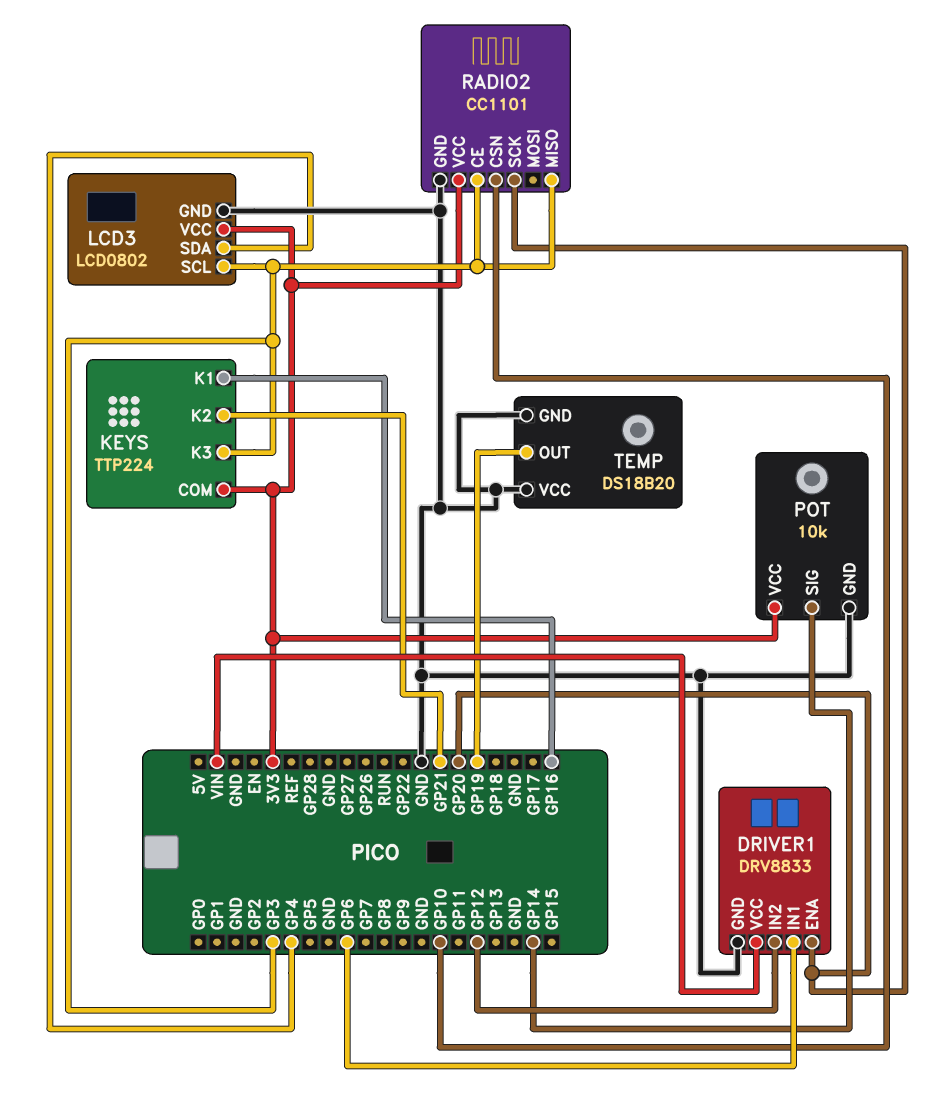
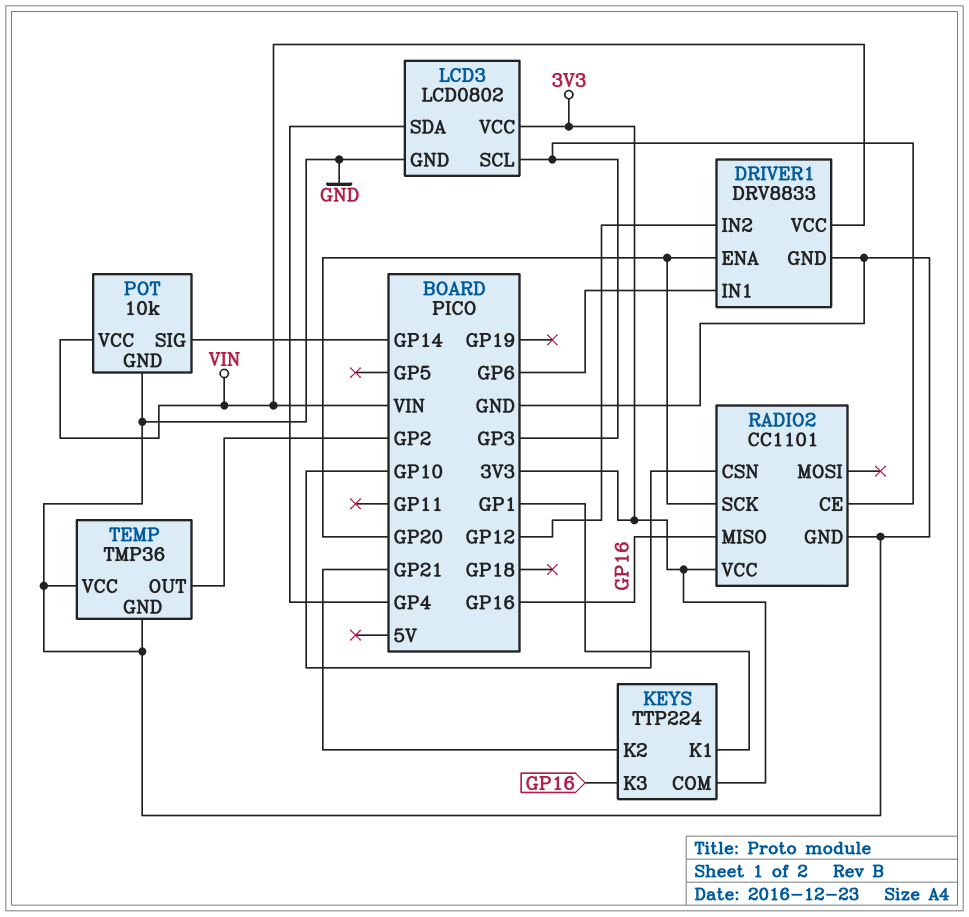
KEYS pin K1: GP16 -> GP1
KEYS pin K3: GP3 -> GP16
POT pin VCC: 3V3 -> VIN
RADIO2 pin MISO: GP3 -> GP16
TEMP: DS18B20 -> TMP36
TEMP pin OUT: GP19 -> GP2

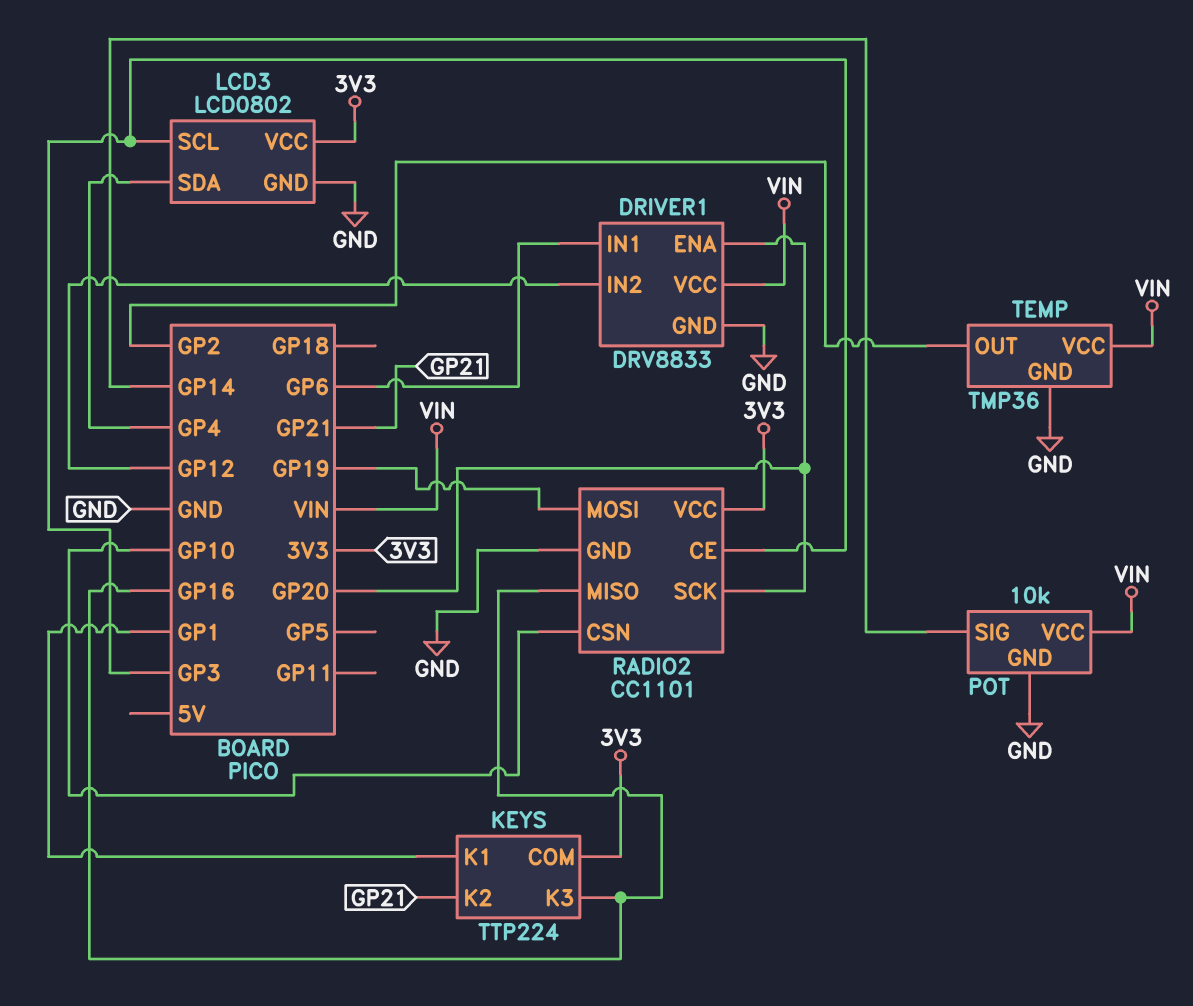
RADIO2 pin MOSI: none -> GP19
TEMP pin VCC: GND -> VIN

